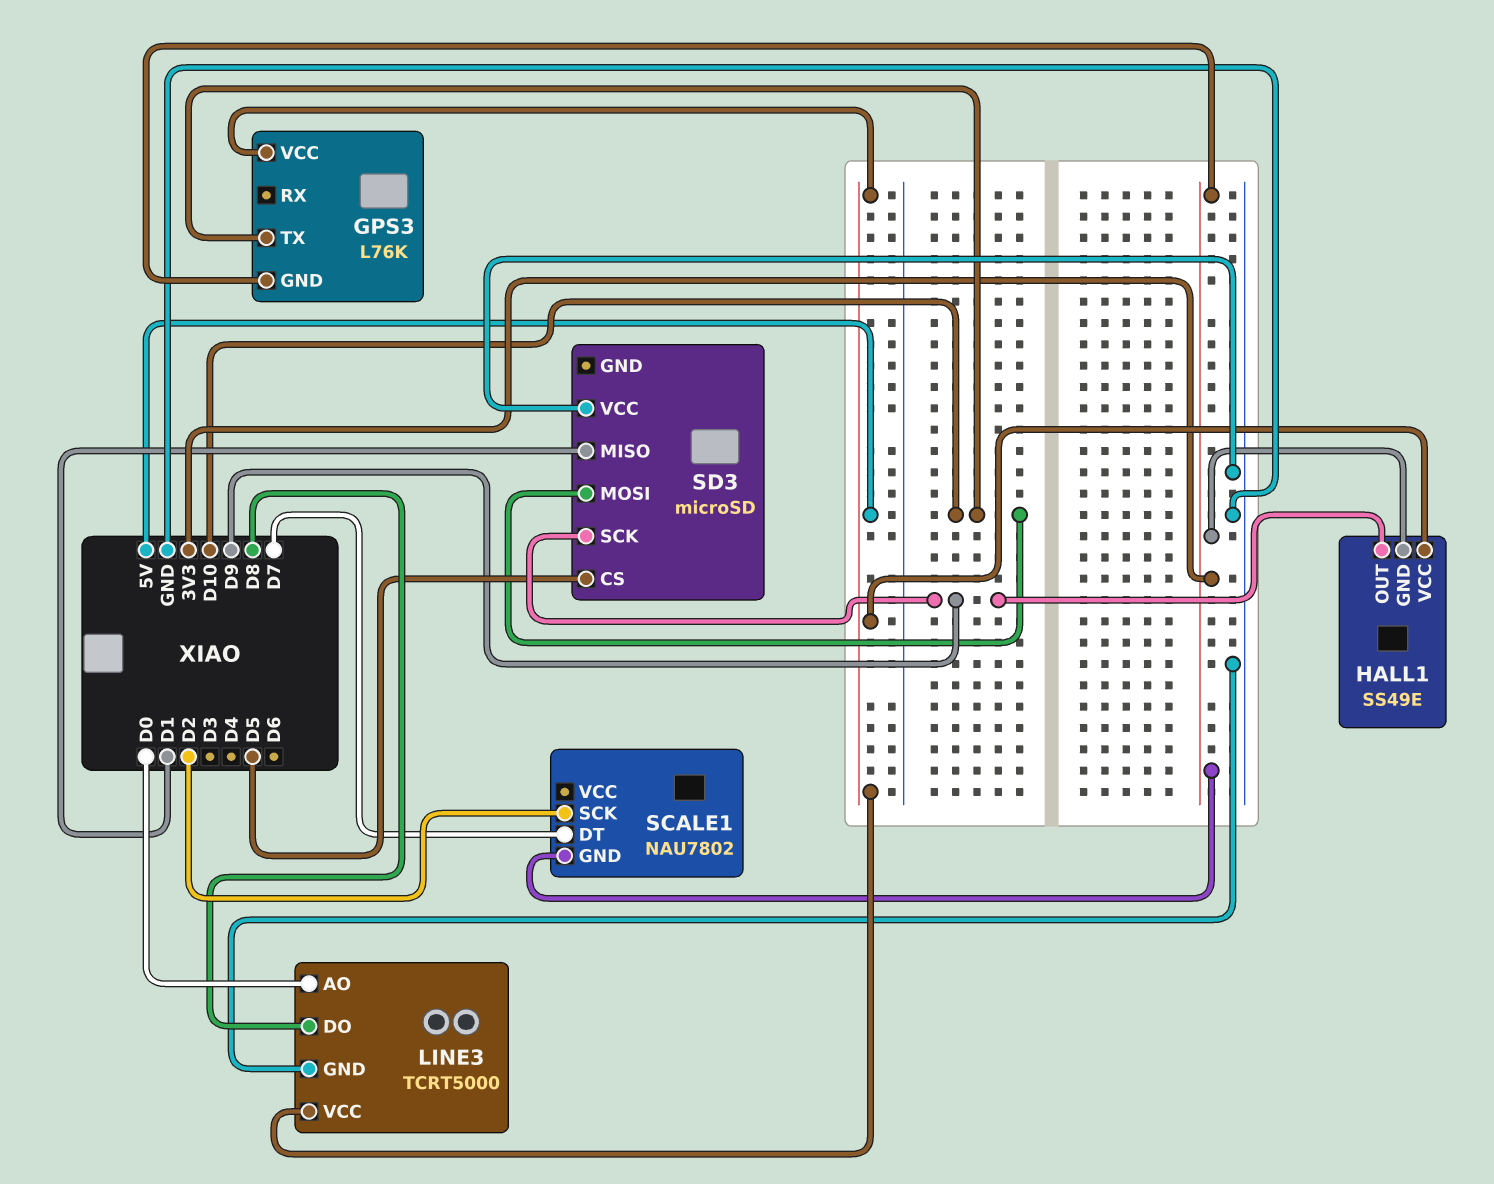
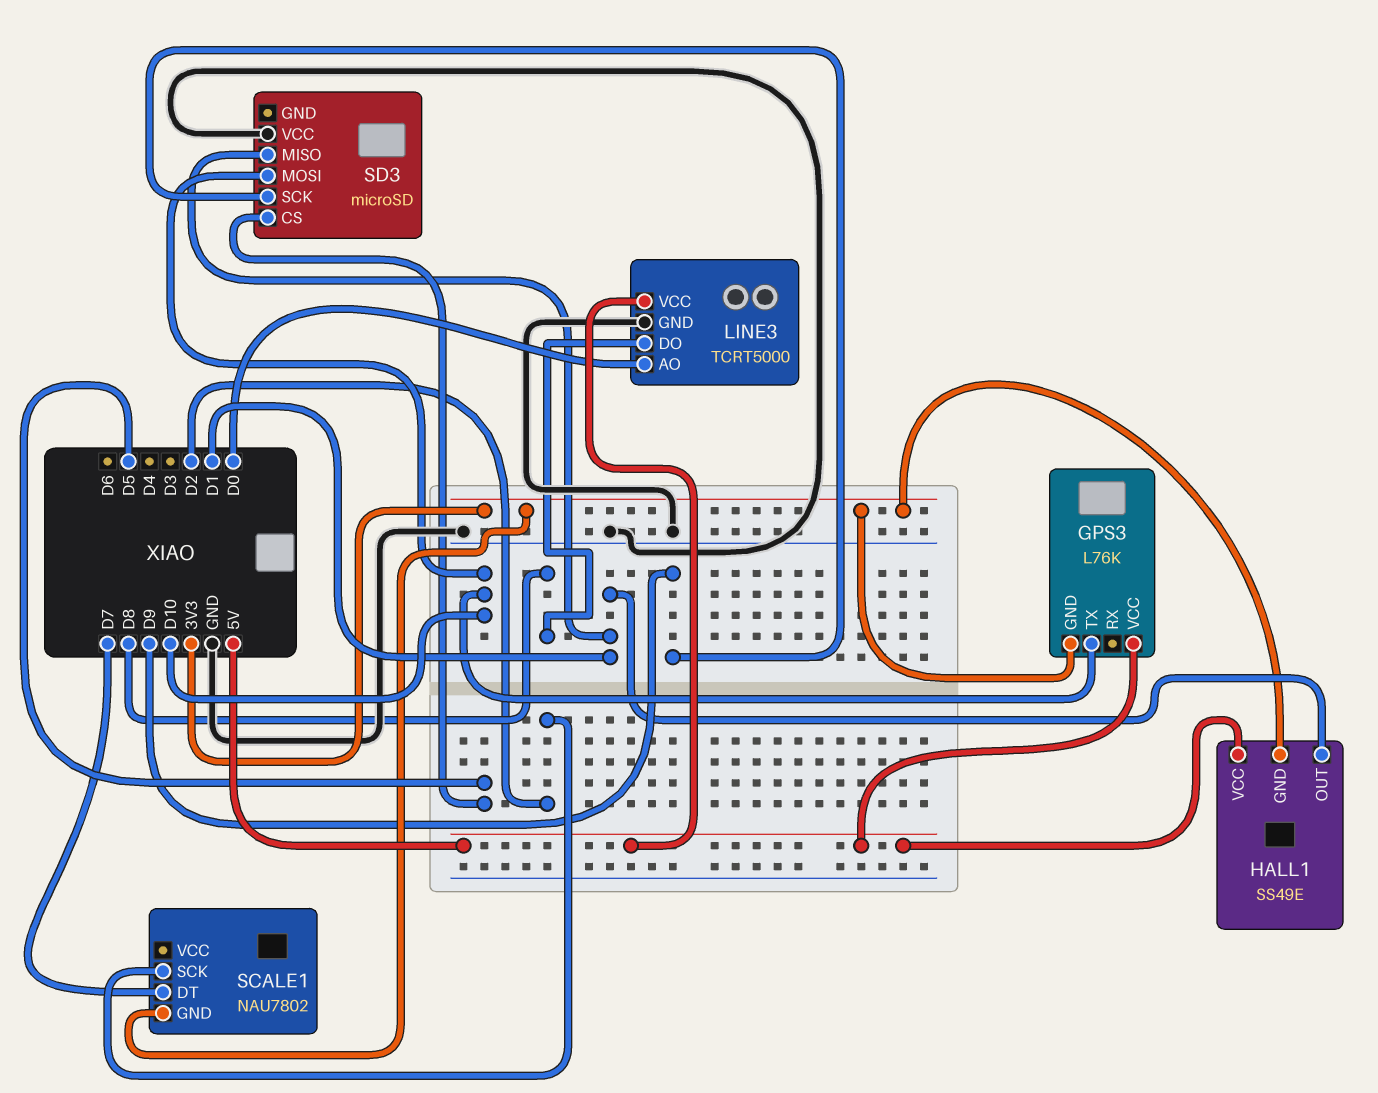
HALL1 pin OUT: D9 -> D1

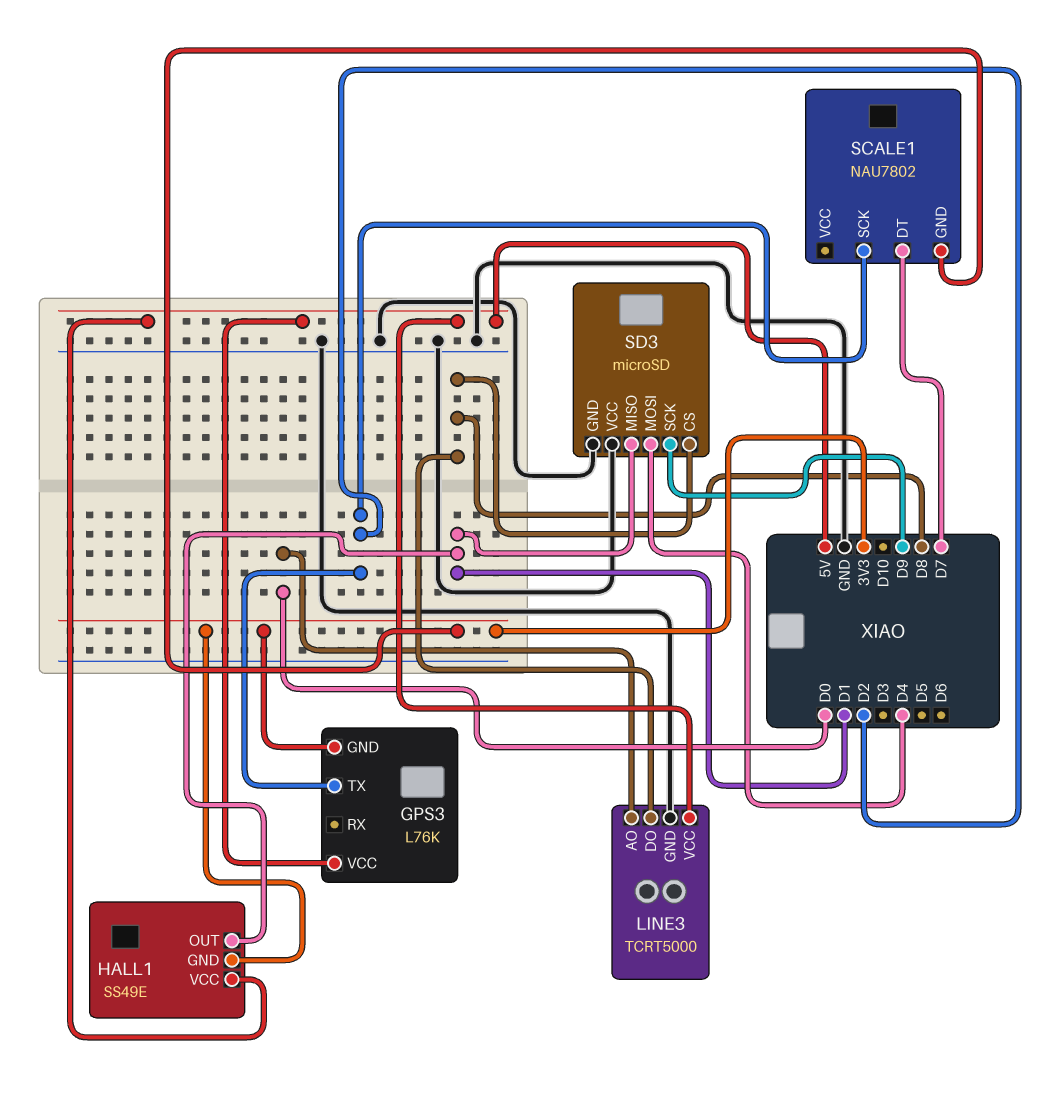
GPS3 pin TX: D10 -> D2
SD3 pin CS: D5 -> D8
SD3 pin GND: none -> GND
SD3 pin MOSI: D10 -> D4

